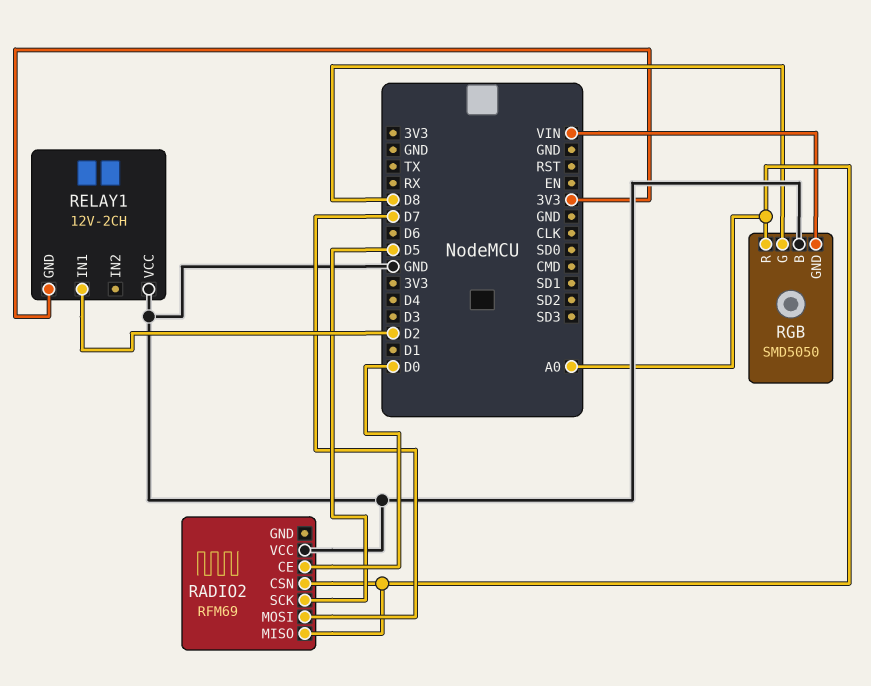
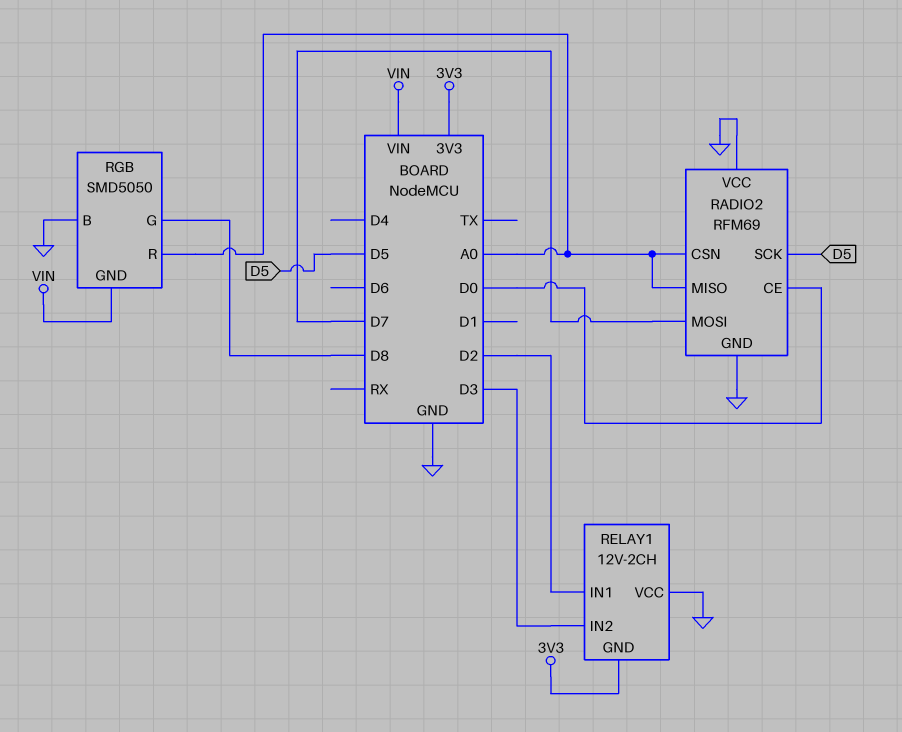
RADIO2 pin GND: none -> GND
RELAY1 pin IN2: none -> D3

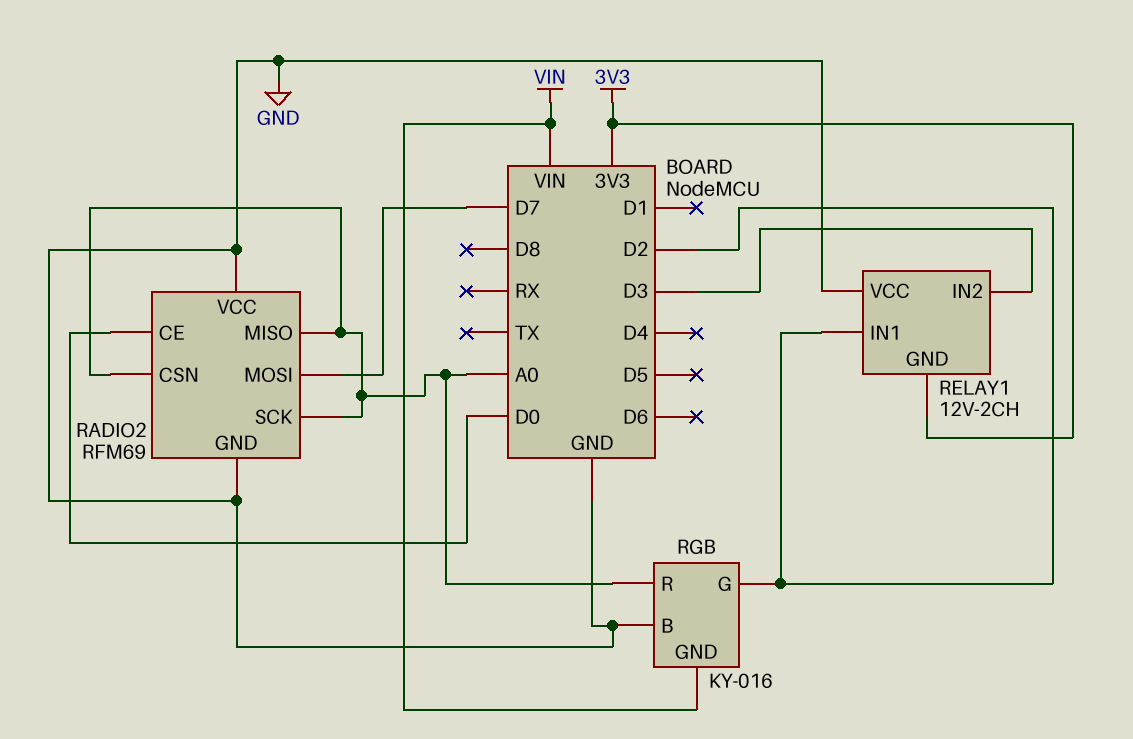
RADIO2 pin SCK: D5 -> A0
RGB: SMD5050 -> KY-016
RGB pin G: D8 -> D2

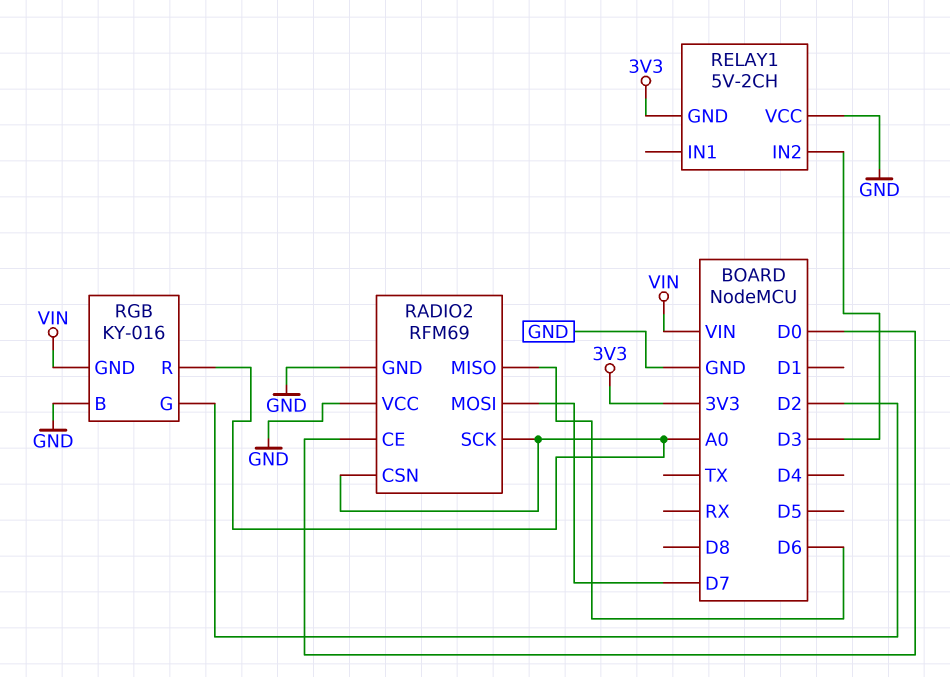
RADIO2 pin MISO: A0 -> D6
RELAY1: 12V-2CH -> 5V-2CH
RELAY1 pin IN1: D2 -> none

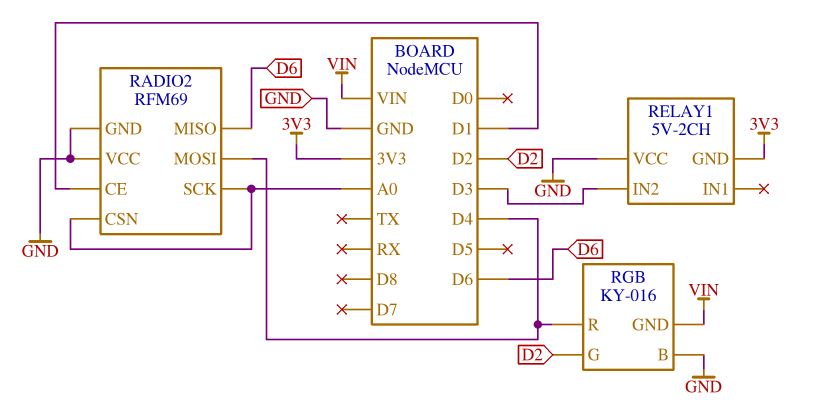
RADIO2 pin CE: D0 -> D1
RADIO2 pin MOSI: D7 -> D4
RGB pin R: A0 -> D4

